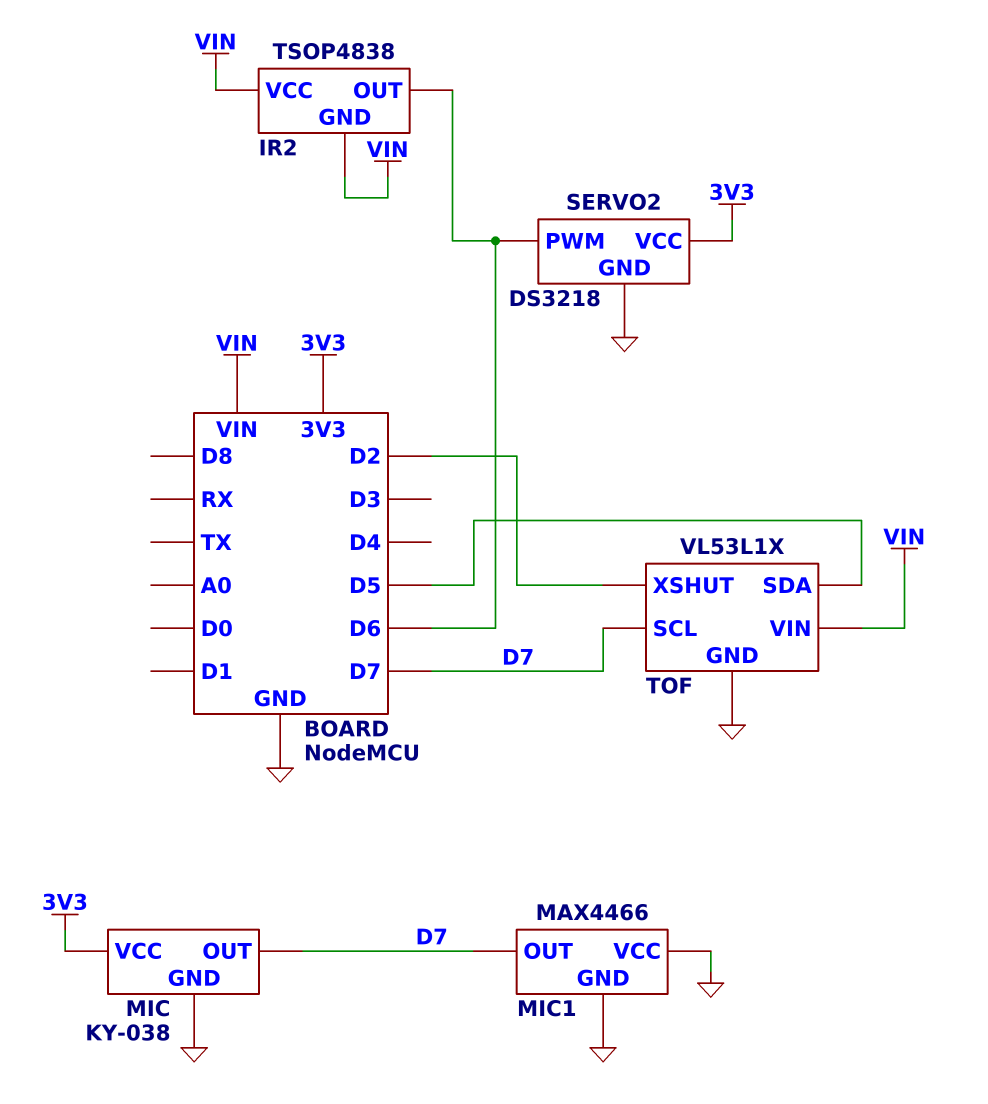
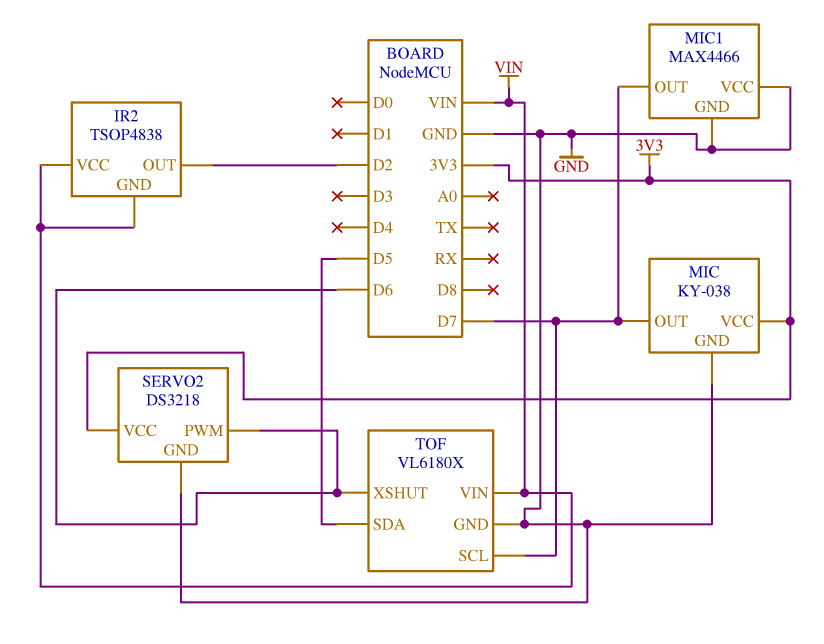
IR2 pin OUT: D6 -> D2
TOF: VL53L1X -> VL6180X
TOF pin XSHUT: D2 -> D6

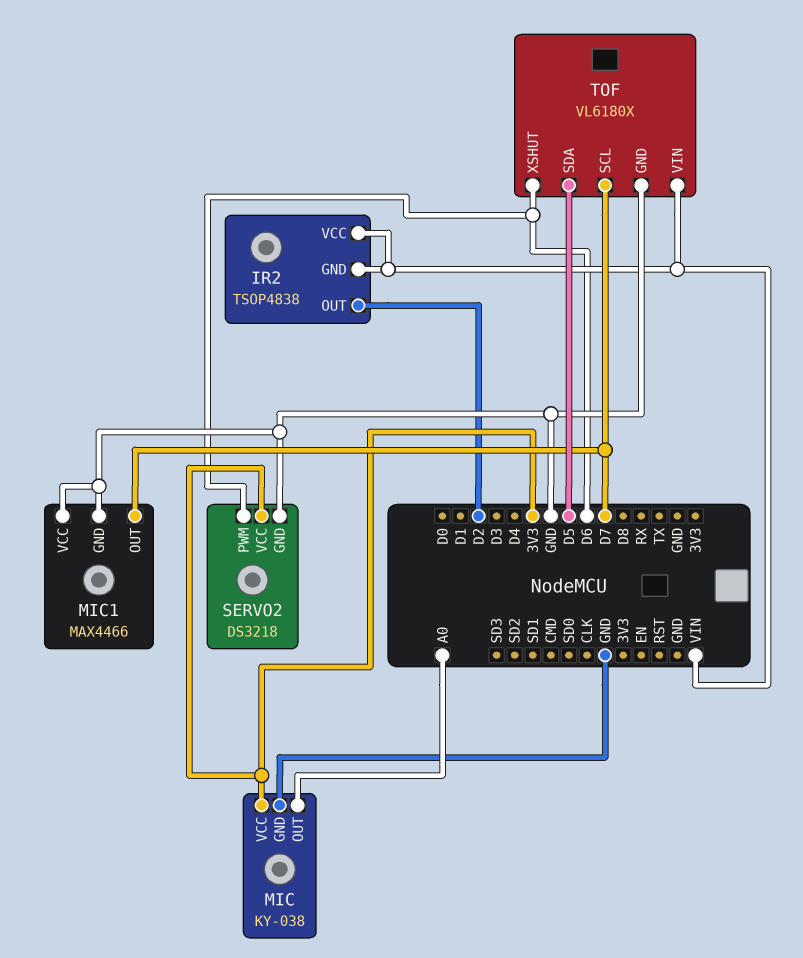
MIC pin OUT: D7 -> A0

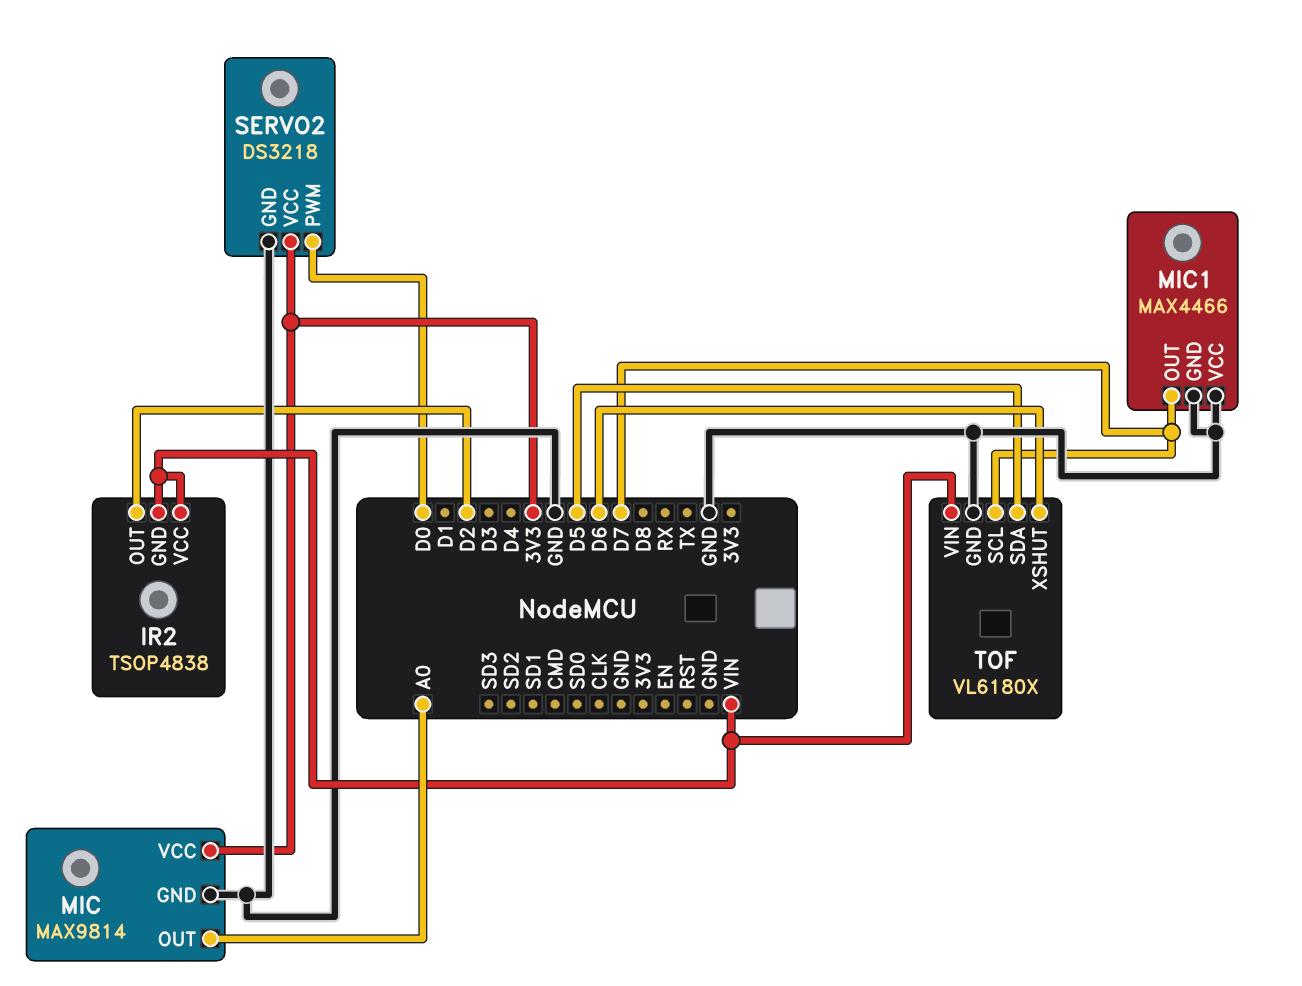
MIC: KY-038 -> MAX9814
SERVO2 pin PWM: D6 -> D0

